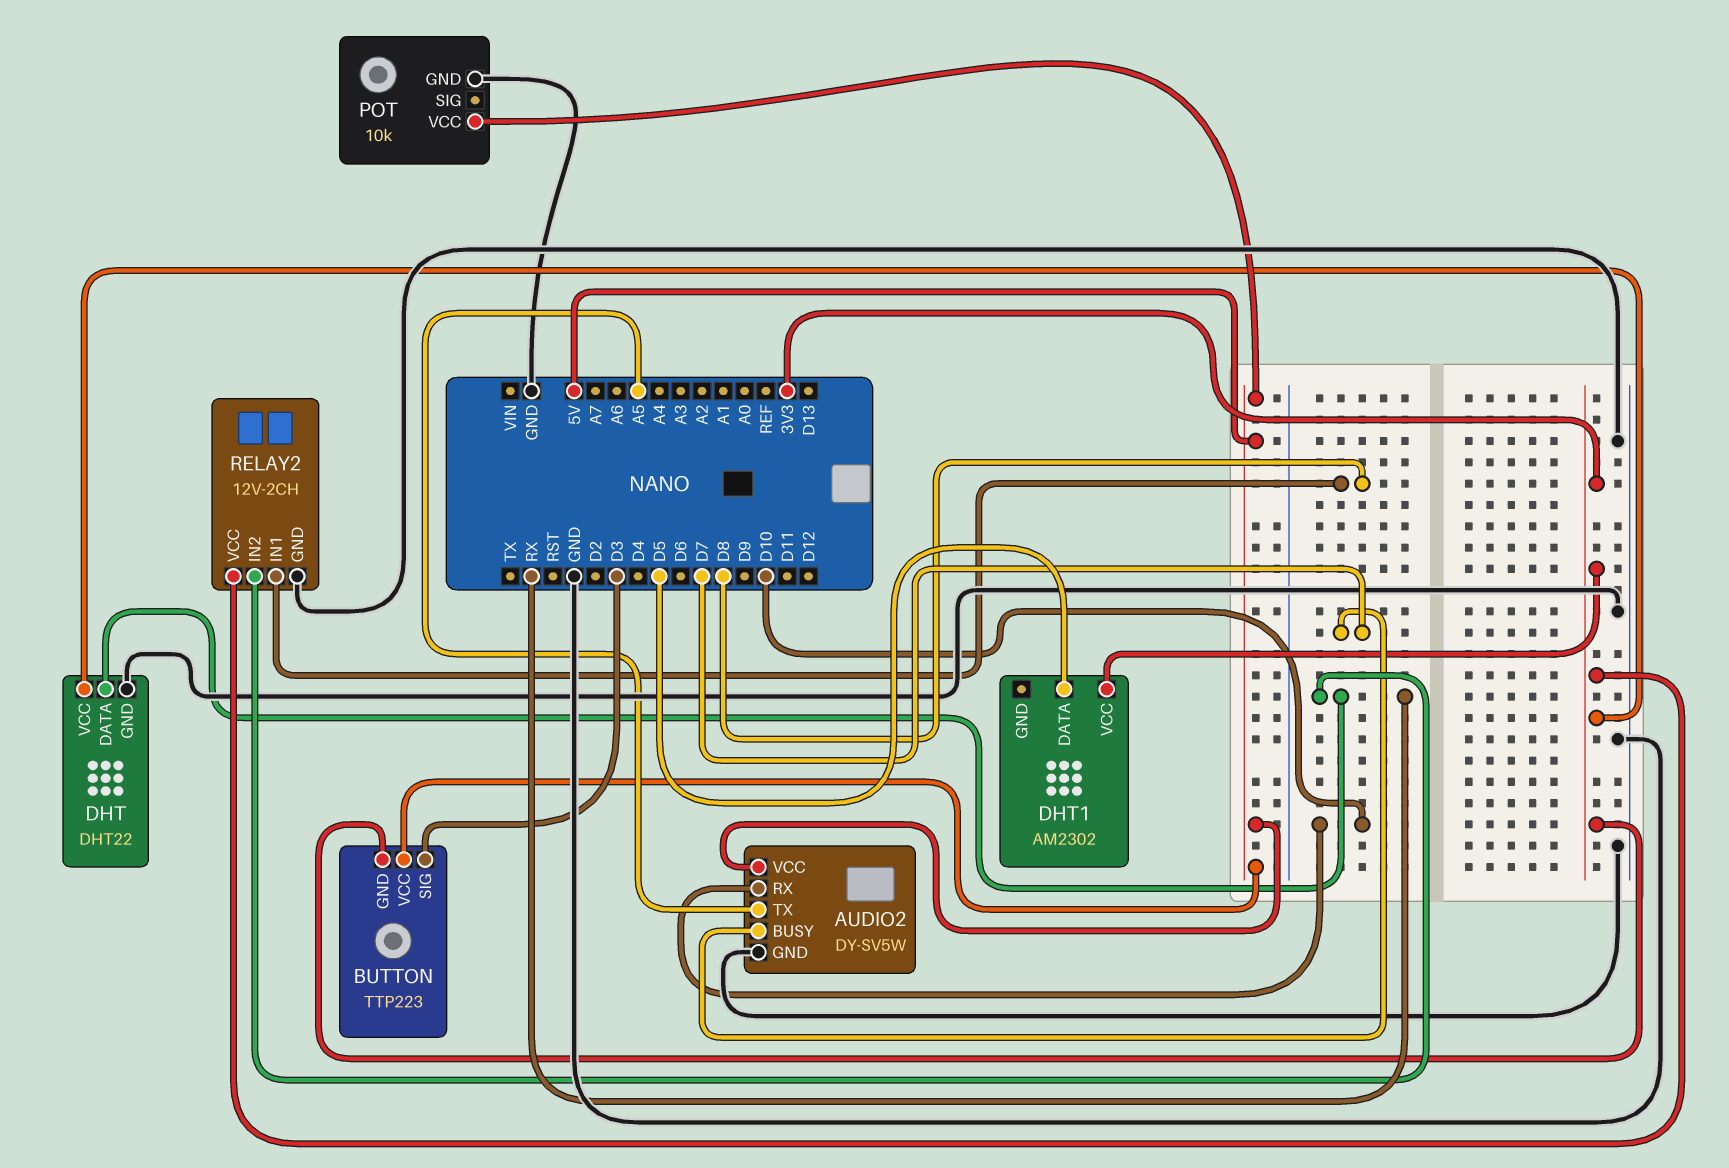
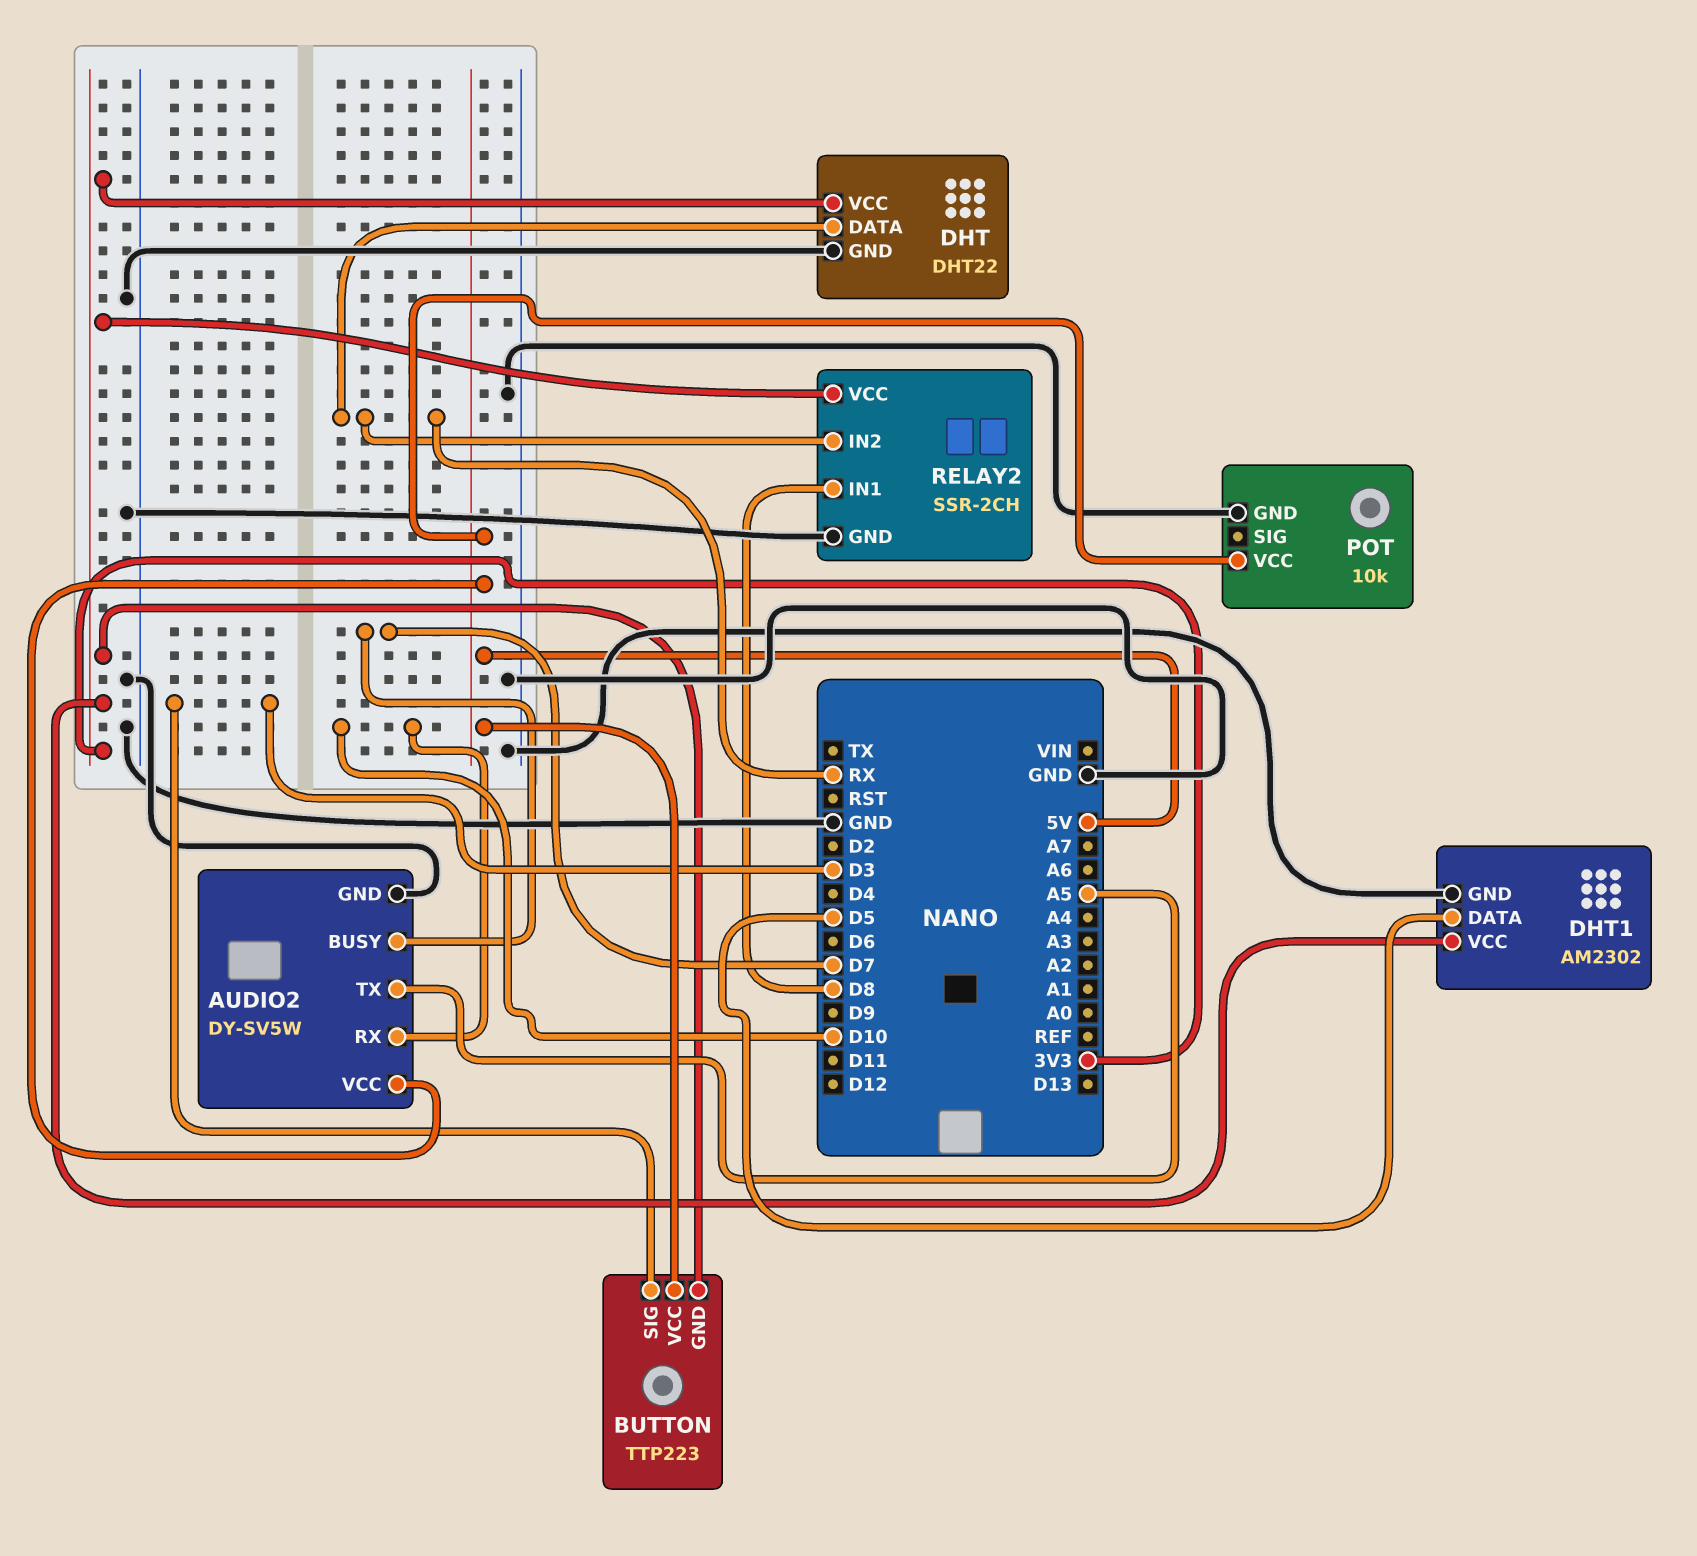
DHT1 pin GND: none -> GND
RELAY2: 12V-2CH -> SSR-2CH

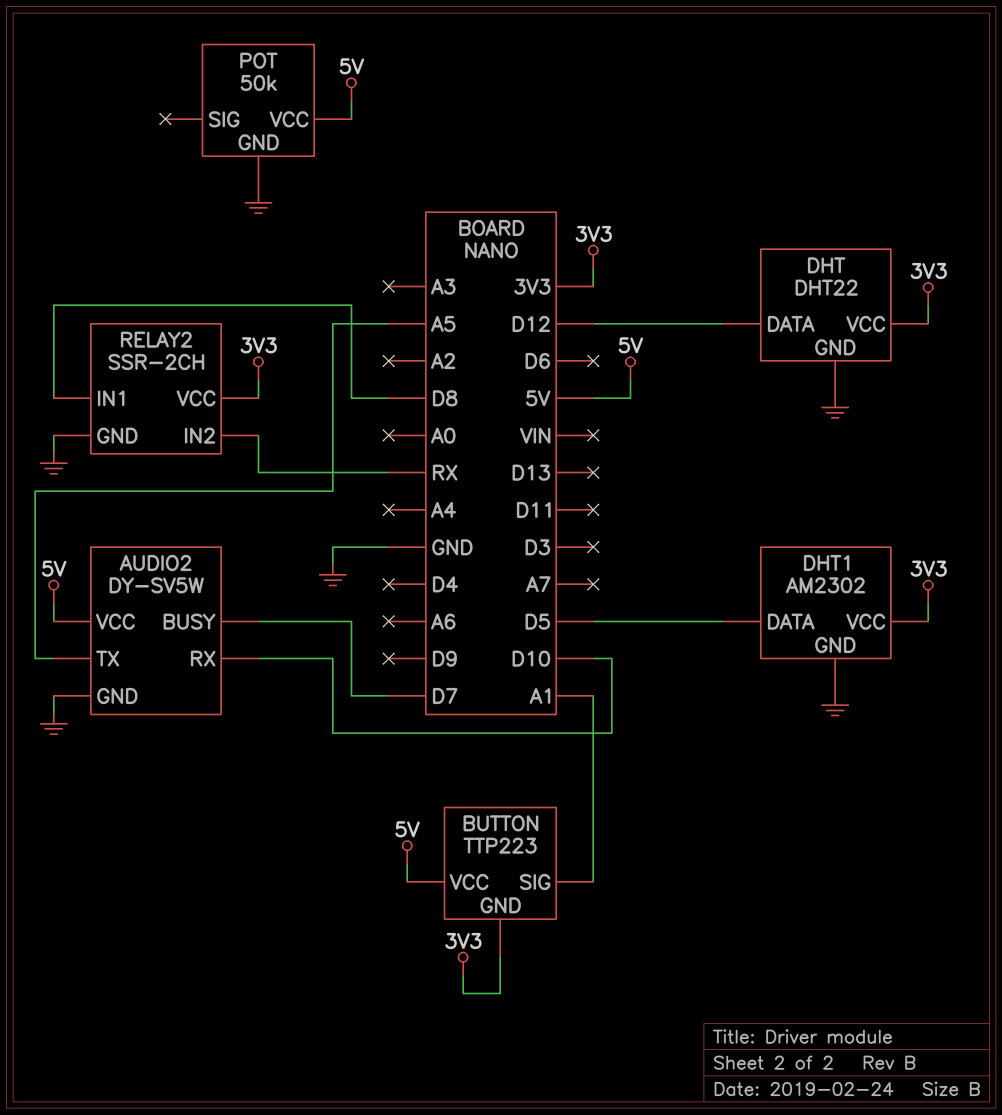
BUTTON pin SIG: D3 -> A1
DHT pin DATA: RX -> D12
POT: 10k -> 50k

